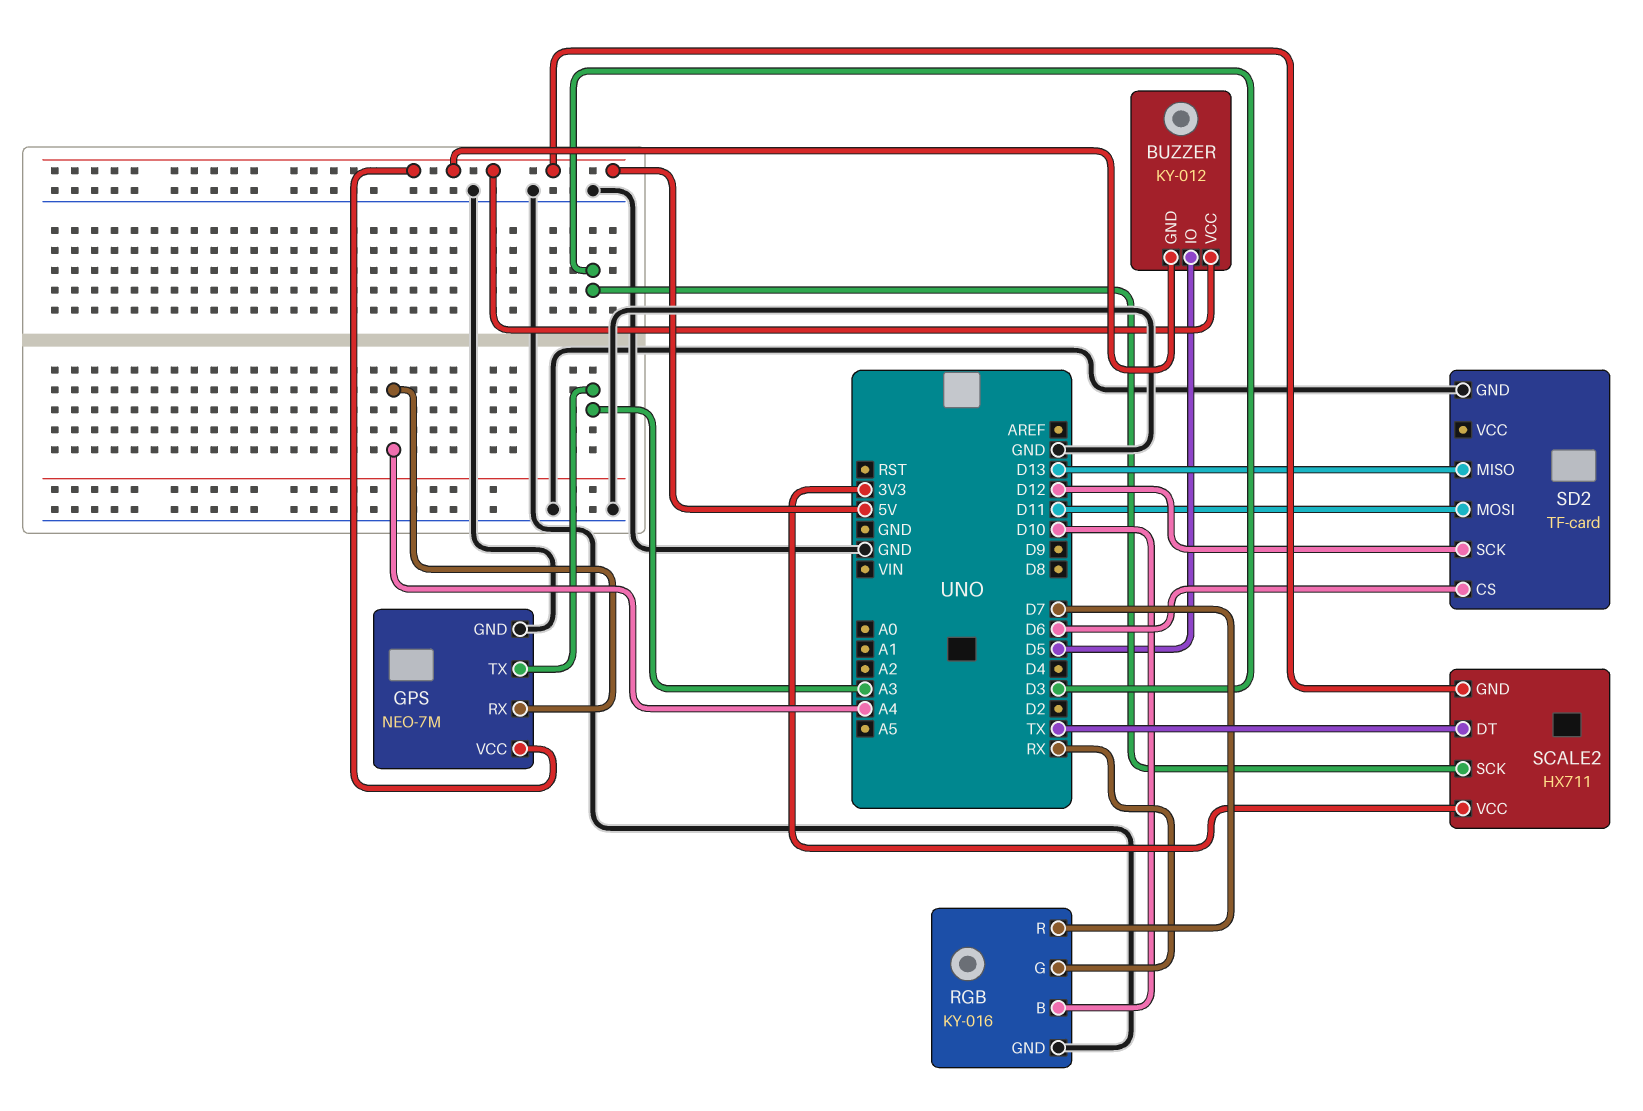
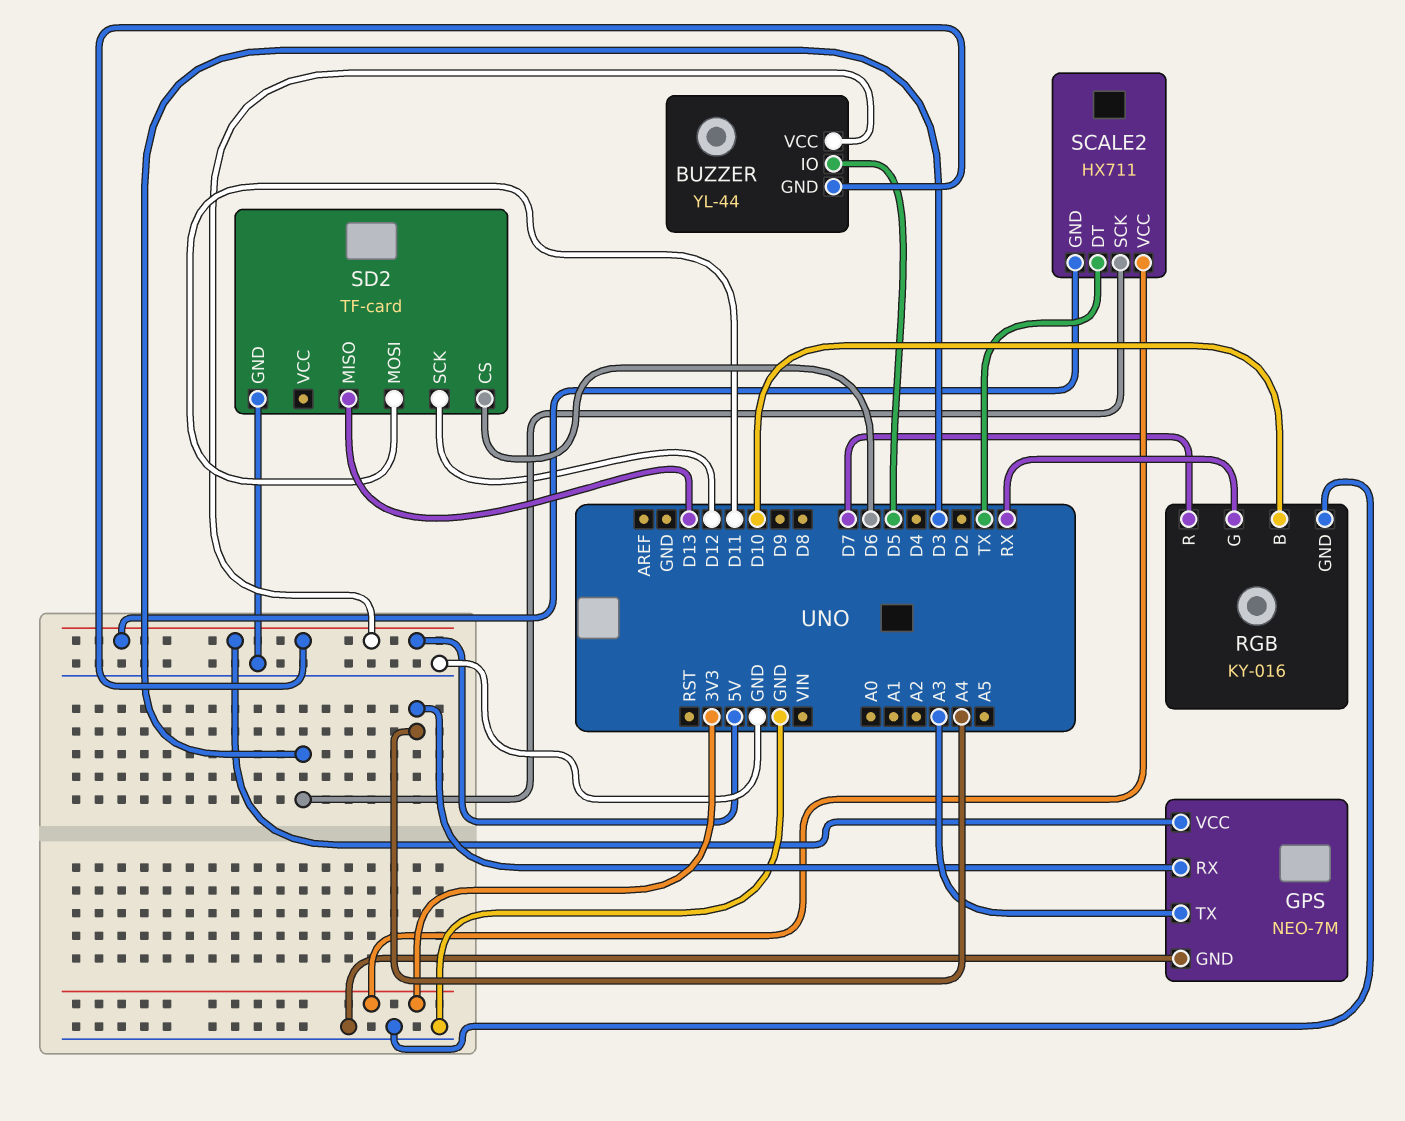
BUZZER: KY-012 -> YL-44

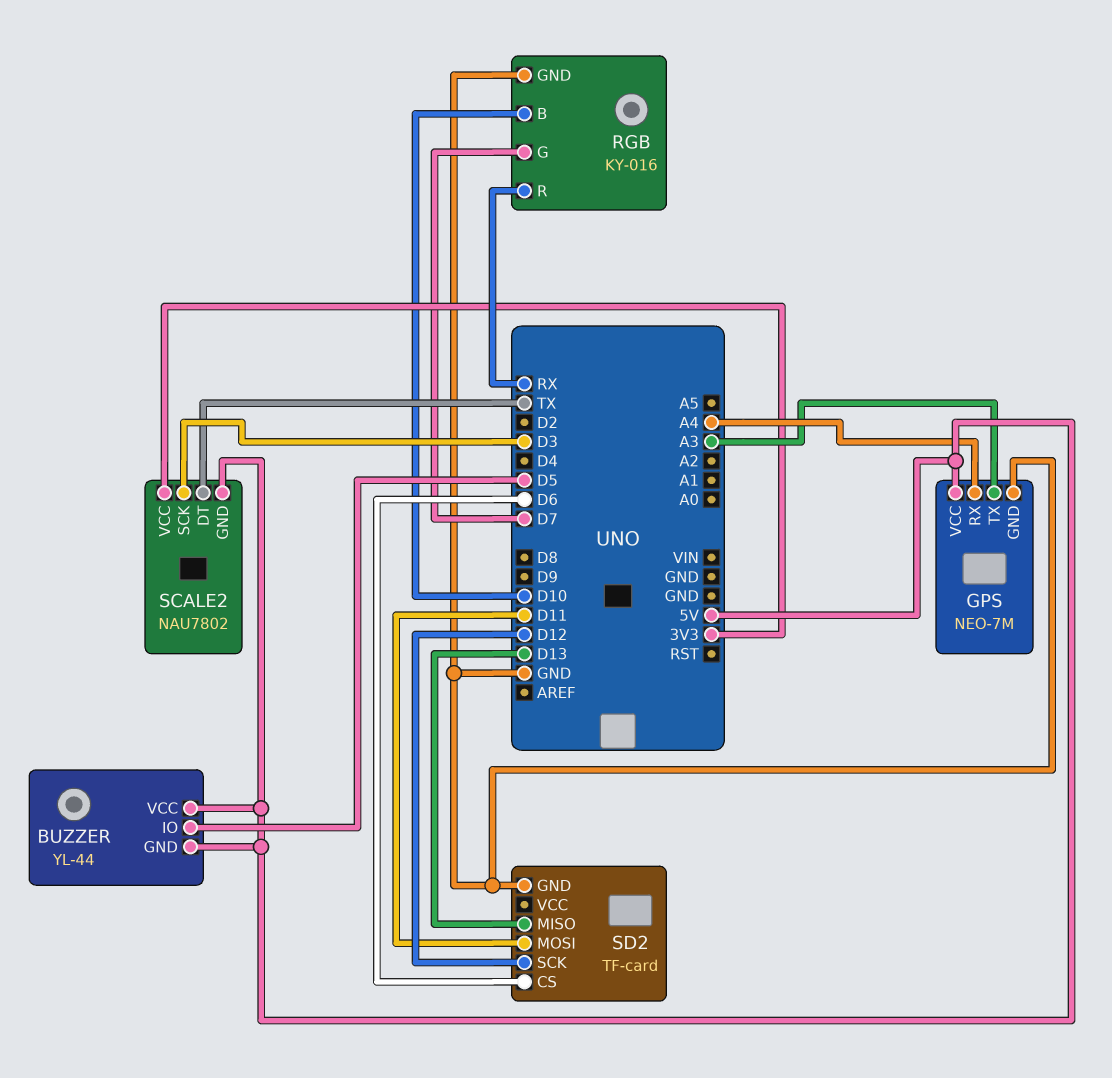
RGB pin G: RX -> D7
RGB pin R: D7 -> RX
SCALE2: HX711 -> NAU7802

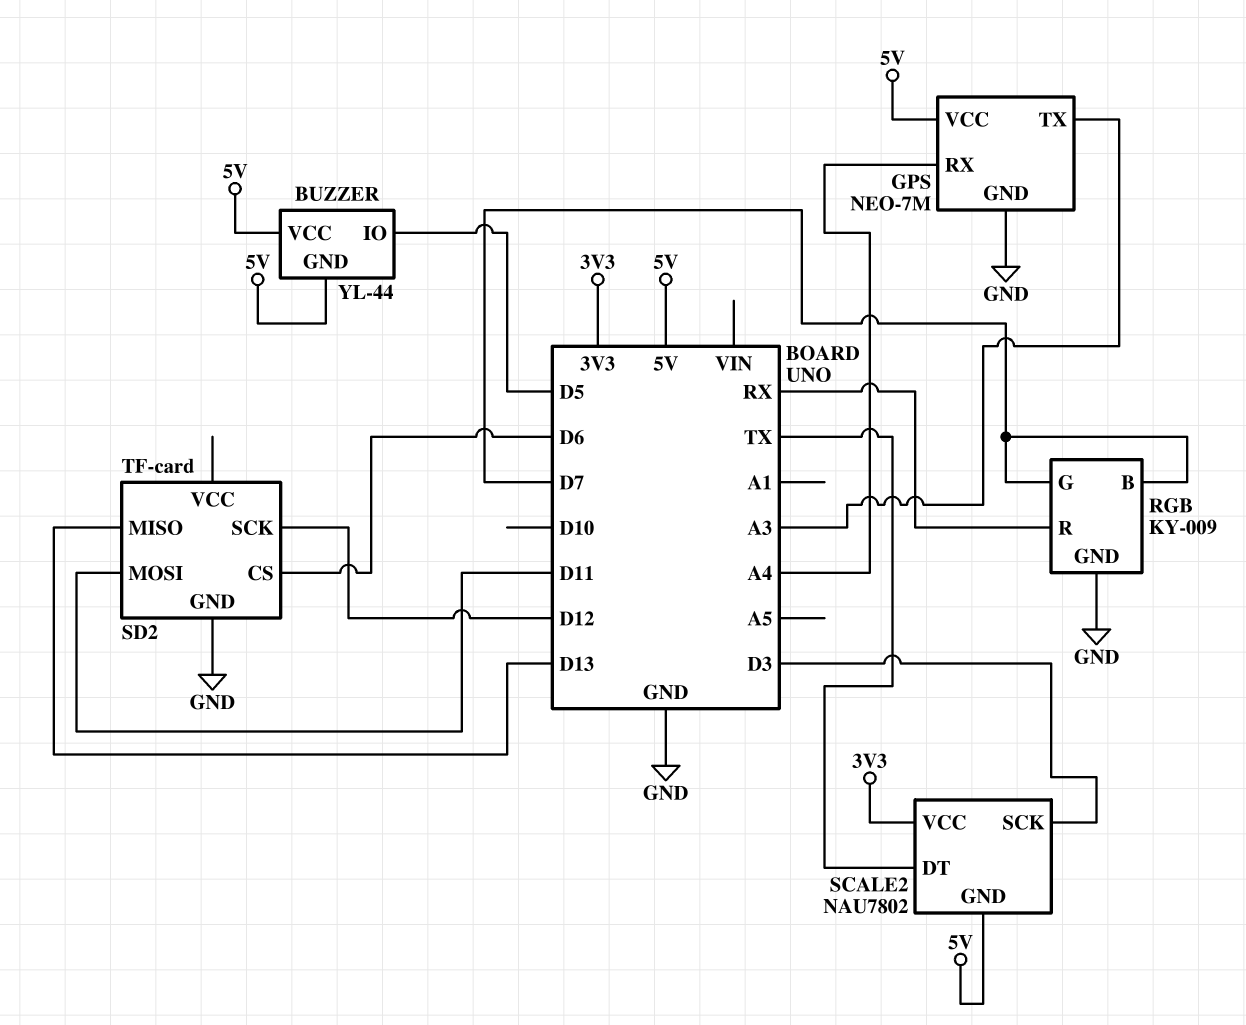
RGB: KY-016 -> KY-009
RGB pin B: D10 -> D7

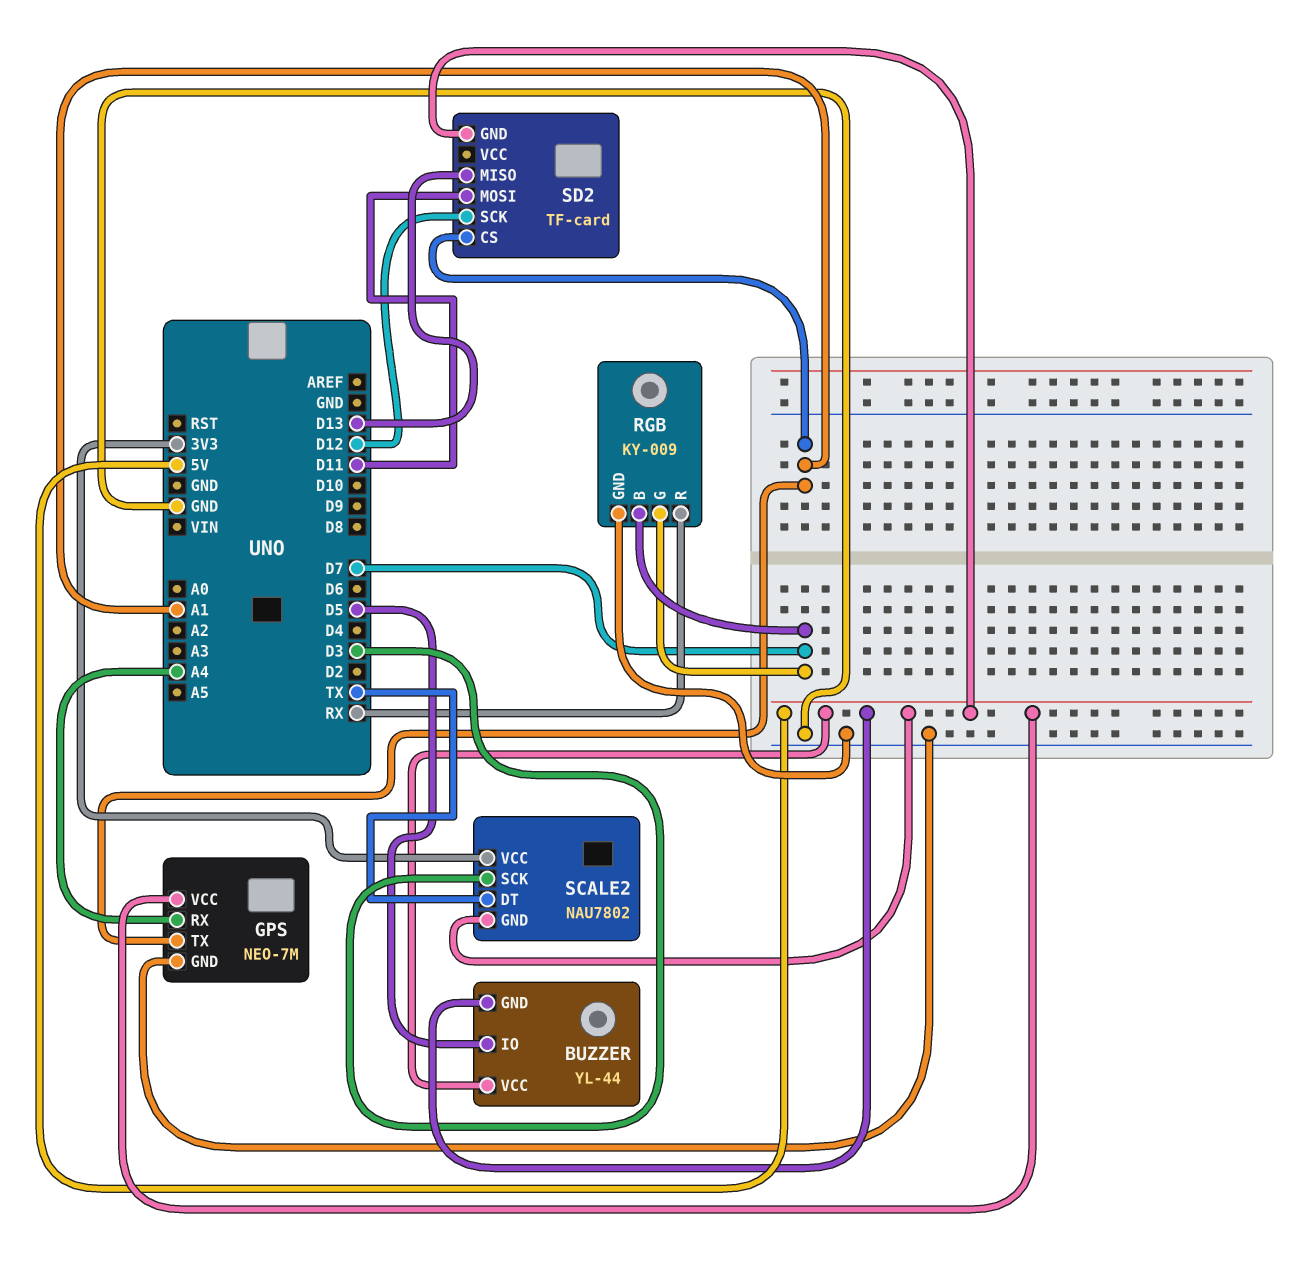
GPS pin TX: A3 -> A1
SD2 pin CS: D6 -> A1
SD2 pin GND: GND -> 5V

